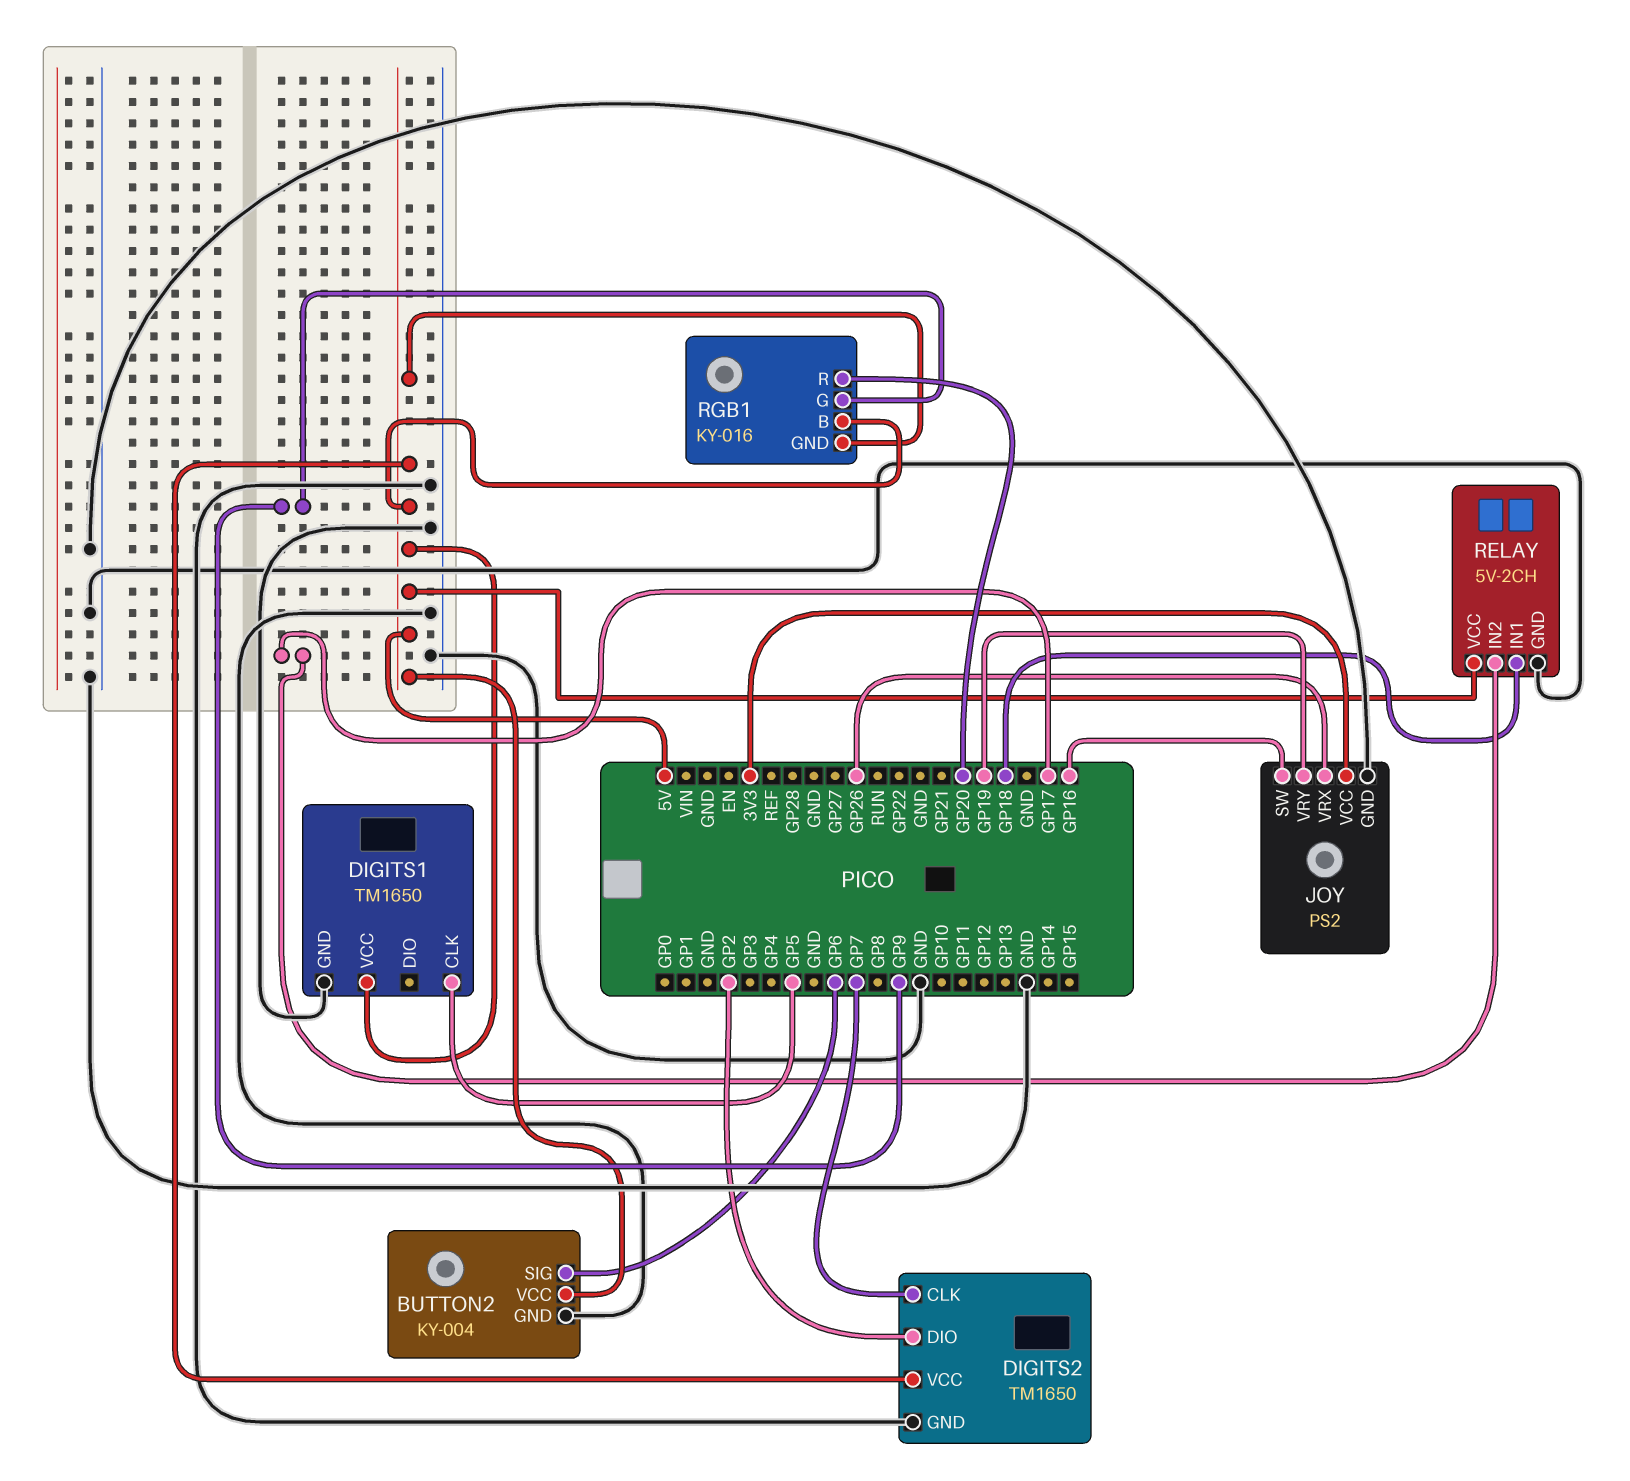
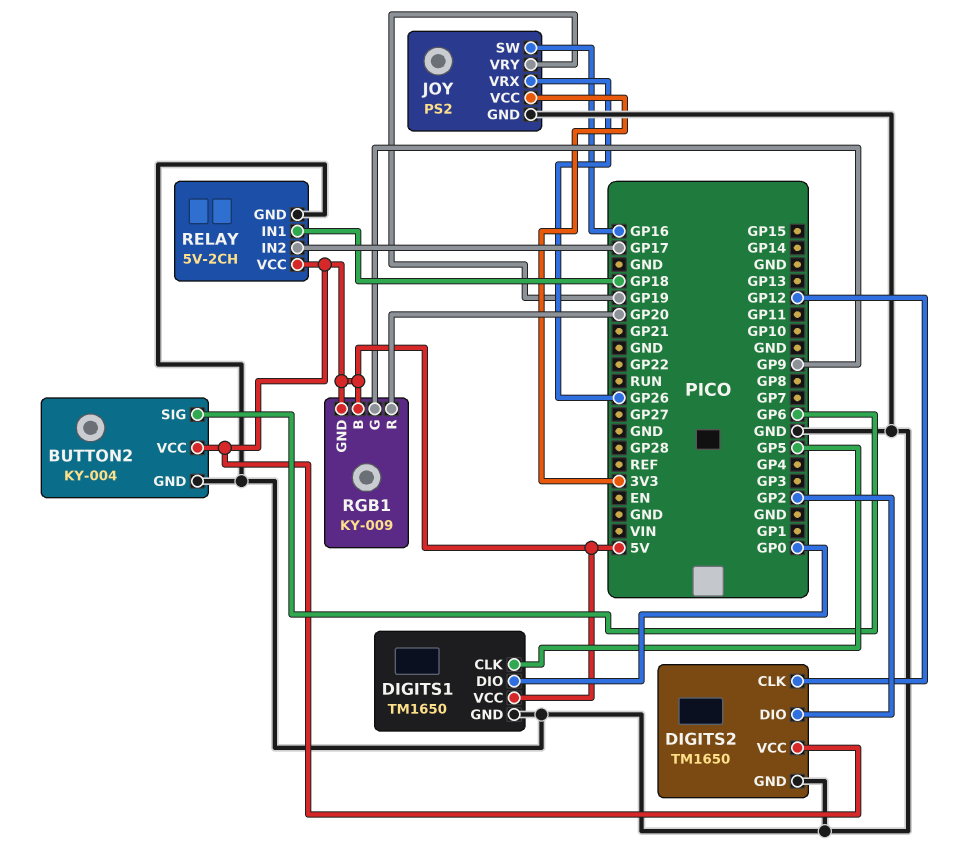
DIGITS1 pin DIO: none -> GP0
DIGITS2 pin CLK: GP7 -> GP12
RGB1: KY-016 -> KY-009

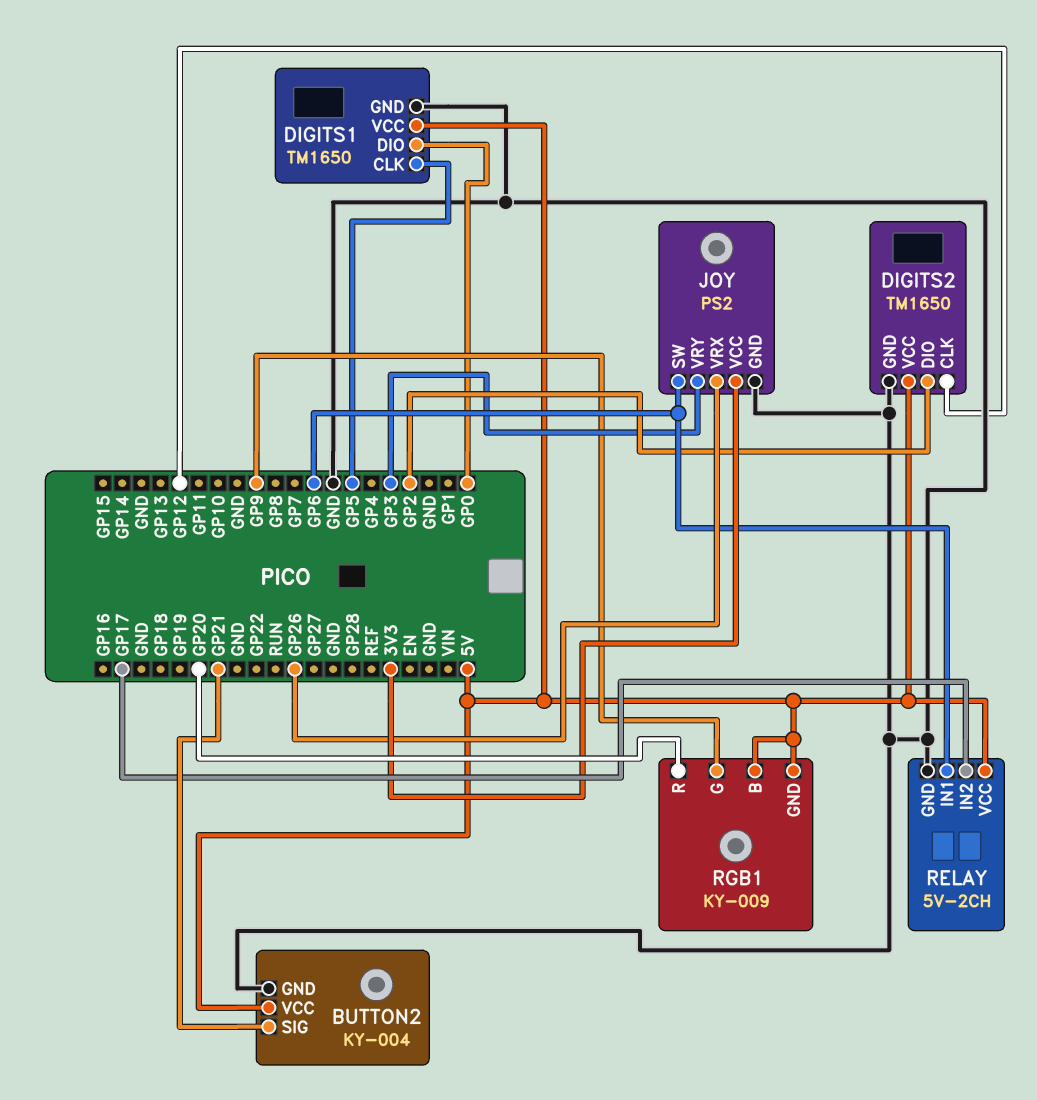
BUTTON2 pin SIG: GP6 -> GP21
JOY pin SW: GP16 -> GP6
JOY pin VRY: GP19 -> GP3
RELAY pin IN1: GP18 -> GP6

